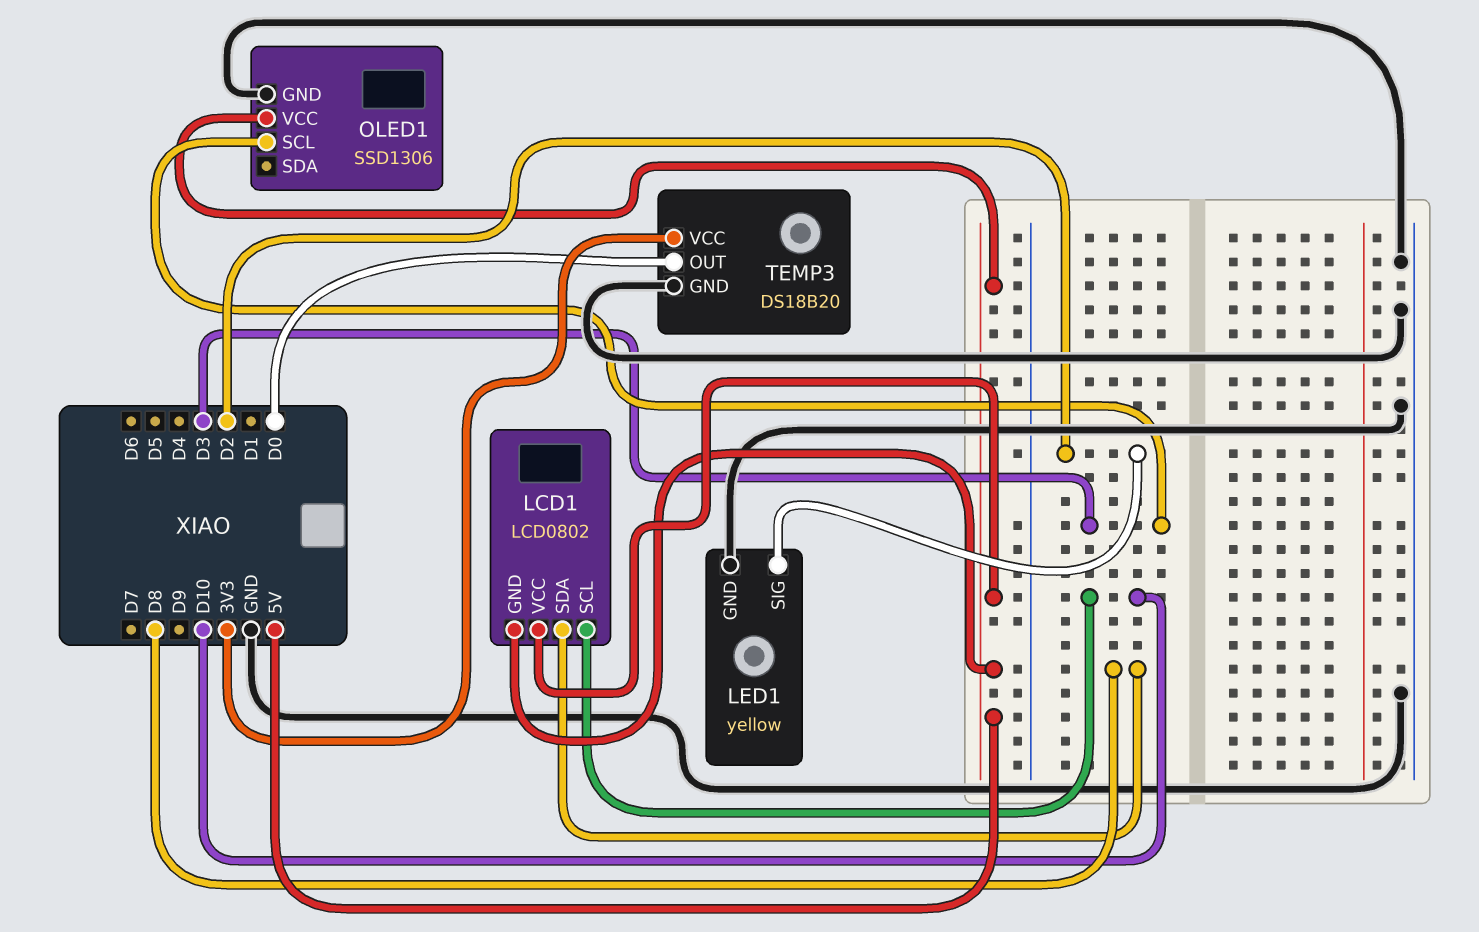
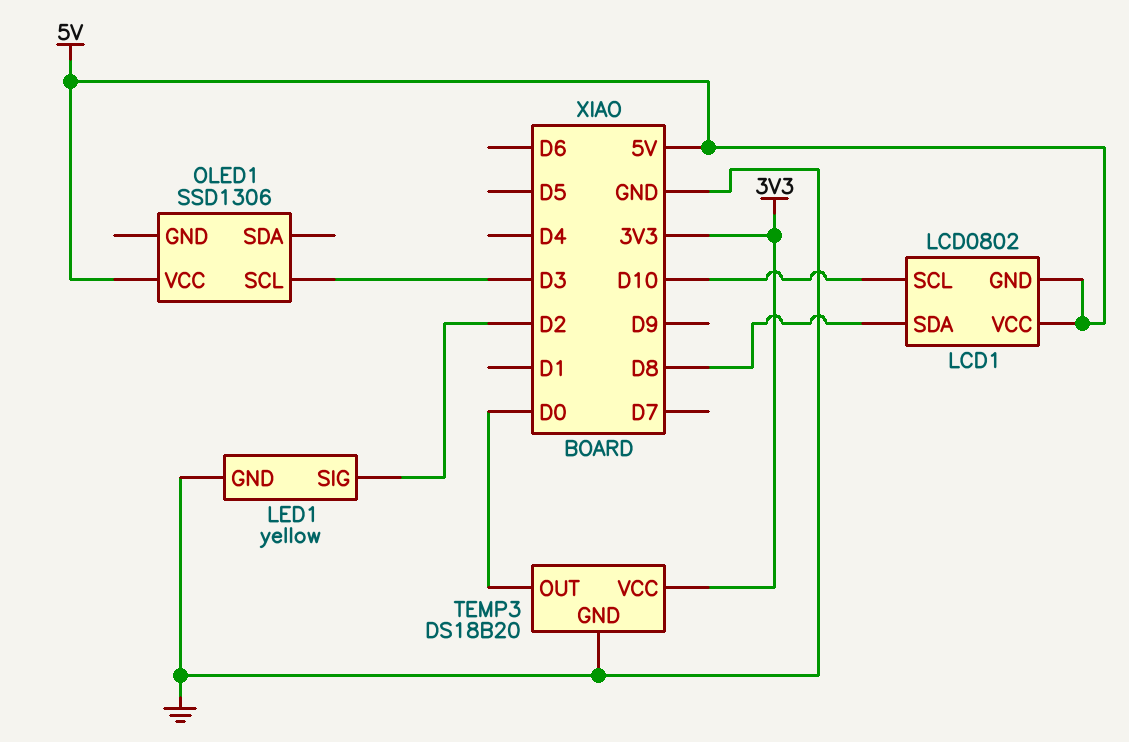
OLED1 pin GND: GND -> none

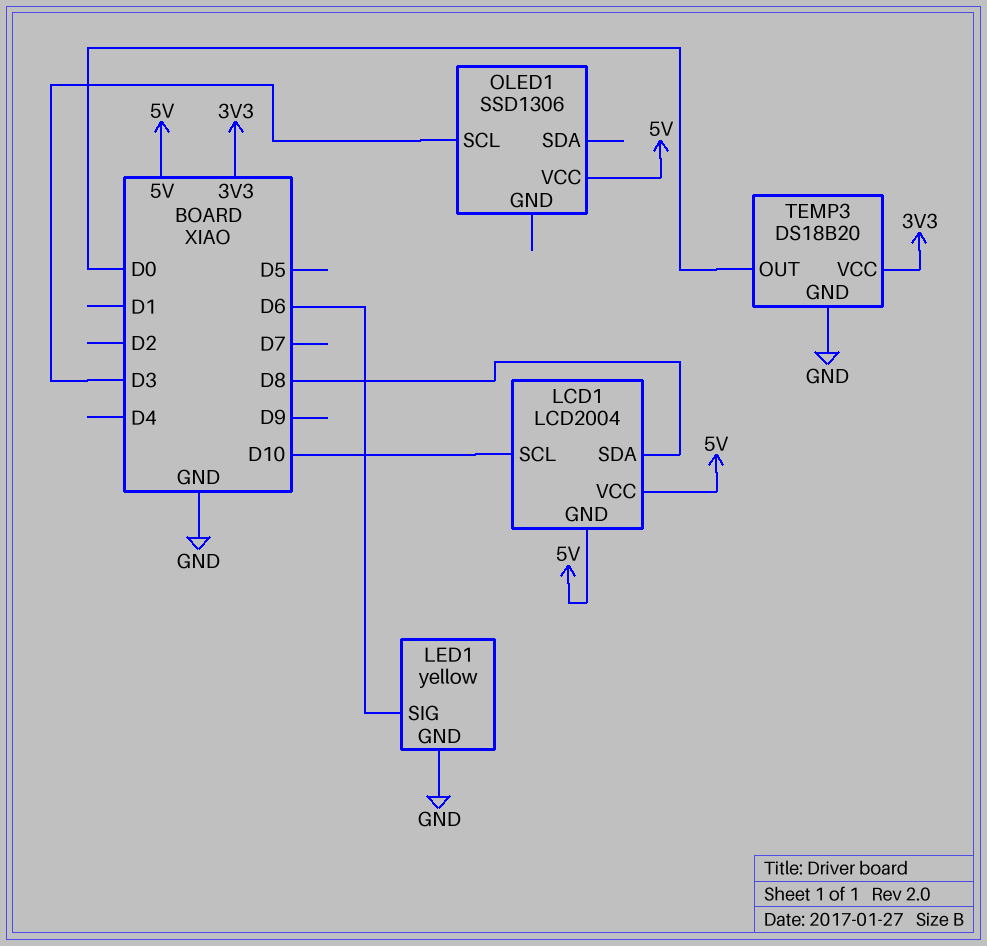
LCD1: LCD0802 -> LCD2004
LED1 pin SIG: D2 -> D6

